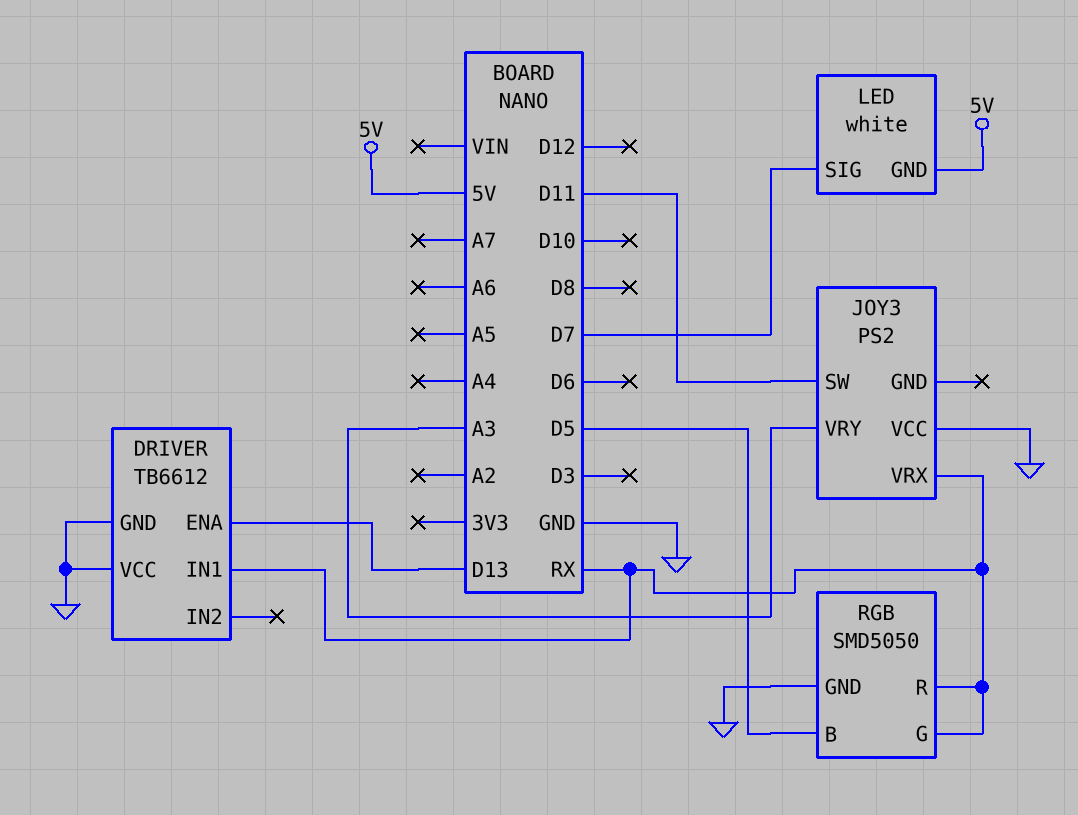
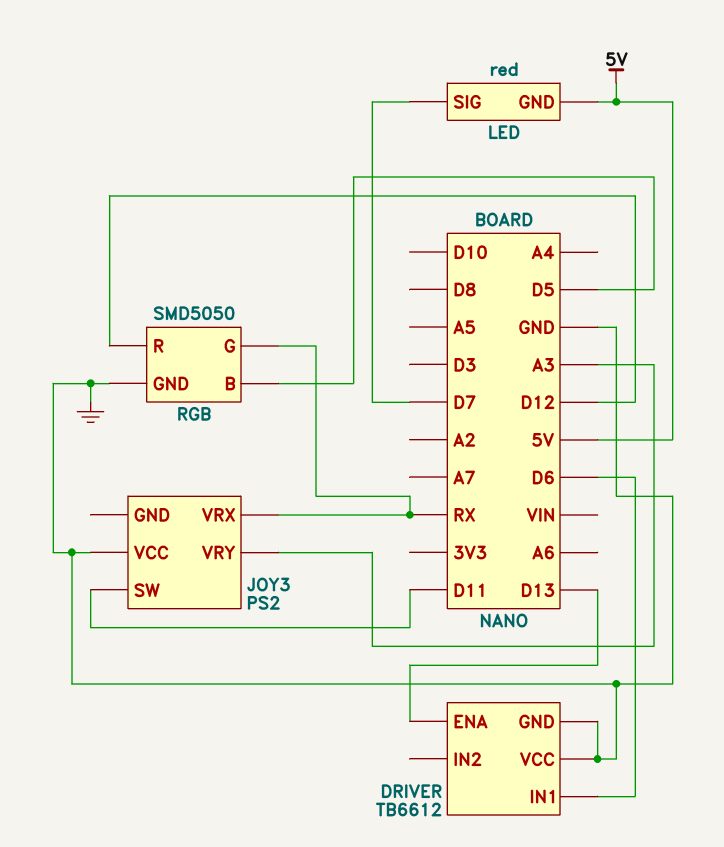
DRIVER pin IN1: RX -> D6
LED: white -> red
RGB pin R: RX -> D12

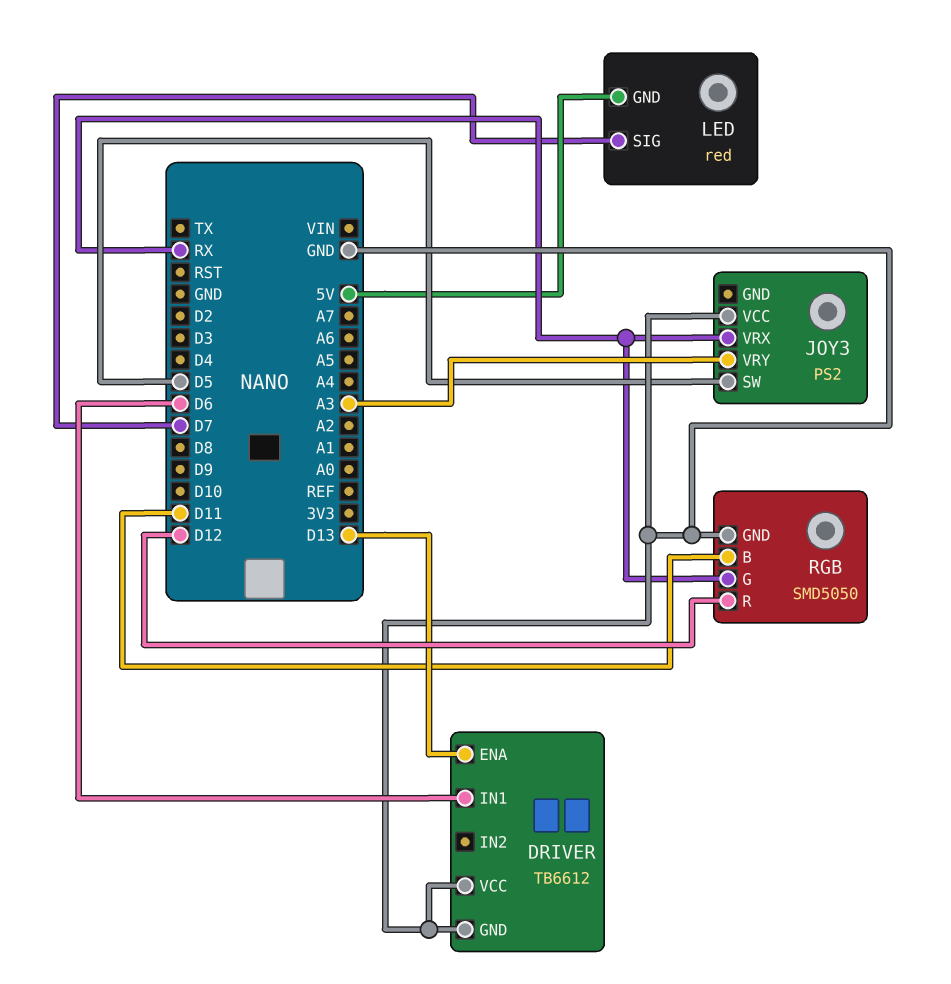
JOY3 pin SW: D11 -> D5
RGB pin B: D5 -> D11

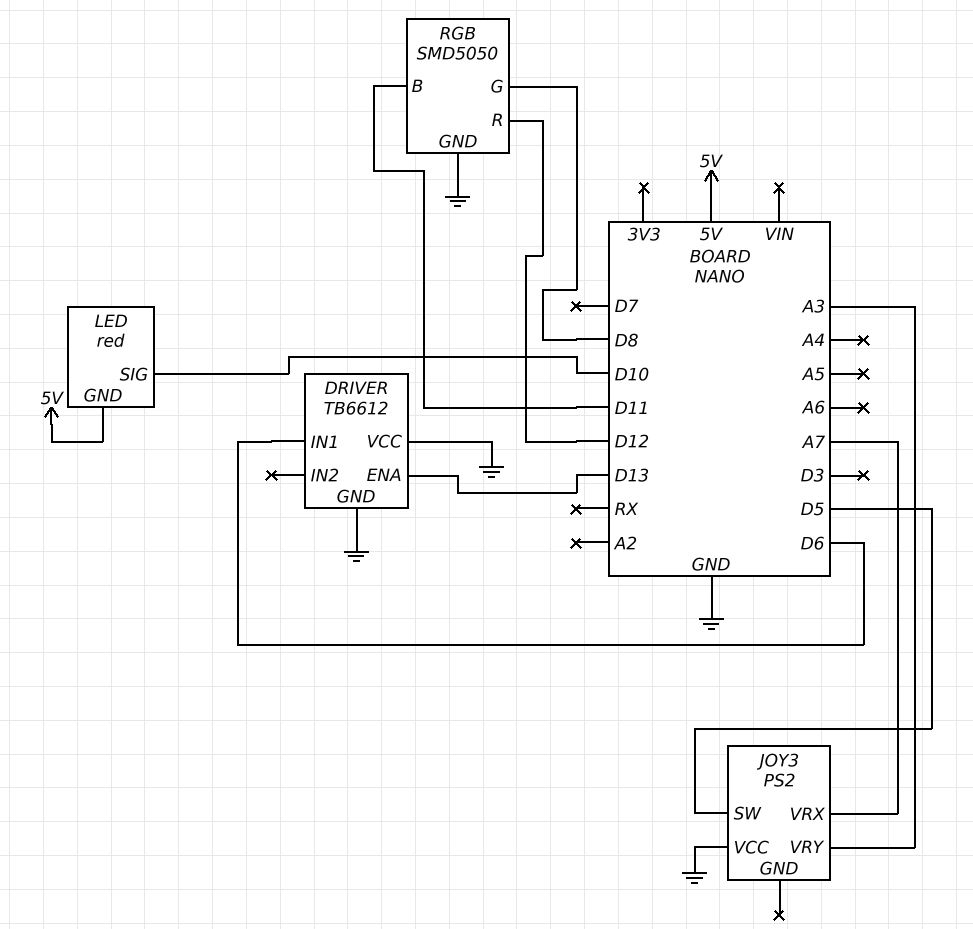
JOY3 pin VRX: RX -> A7
LED pin SIG: D7 -> D10
RGB pin G: RX -> D8

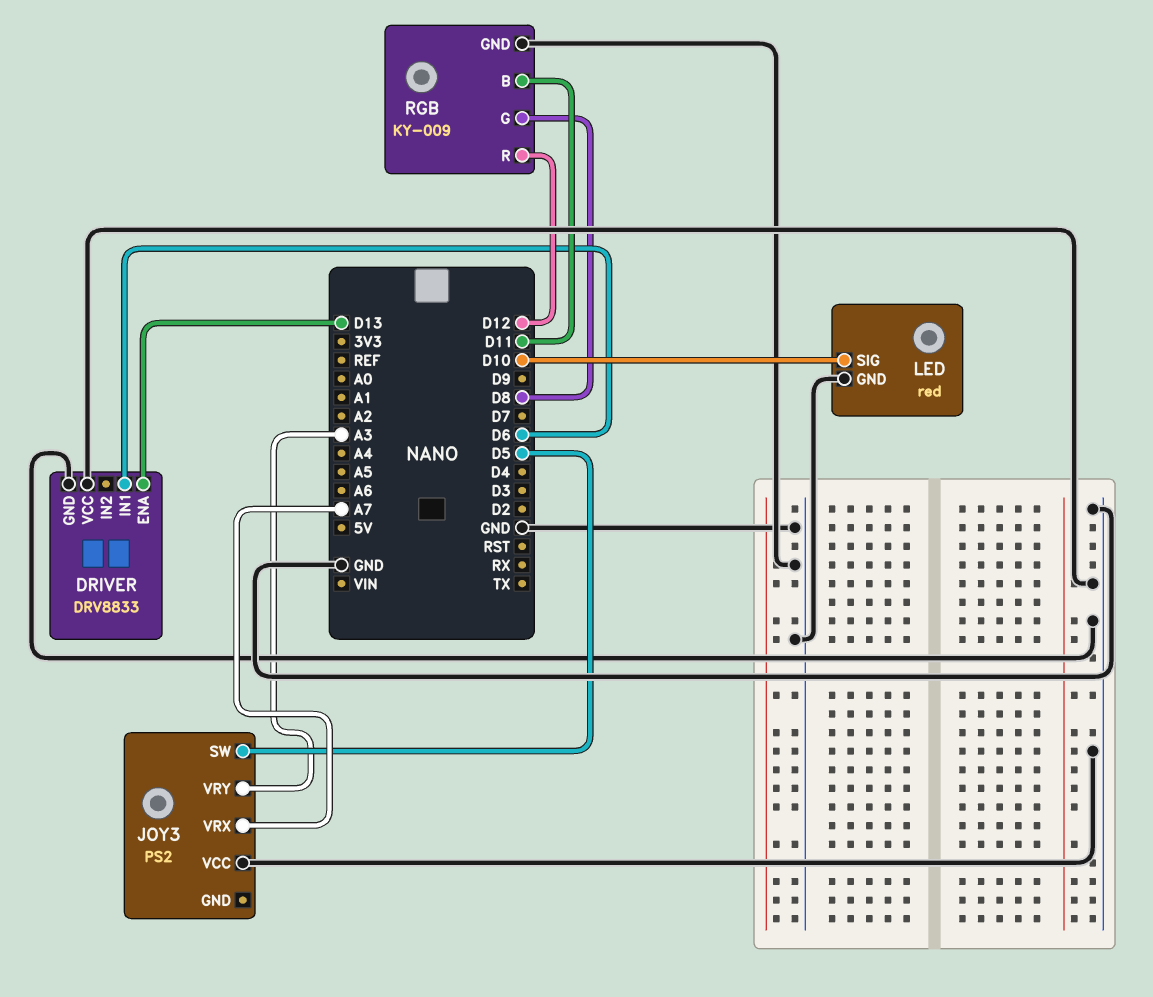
DRIVER: TB6612 -> DRV8833
LED pin GND: 5V -> GND
RGB: SMD5050 -> KY-009

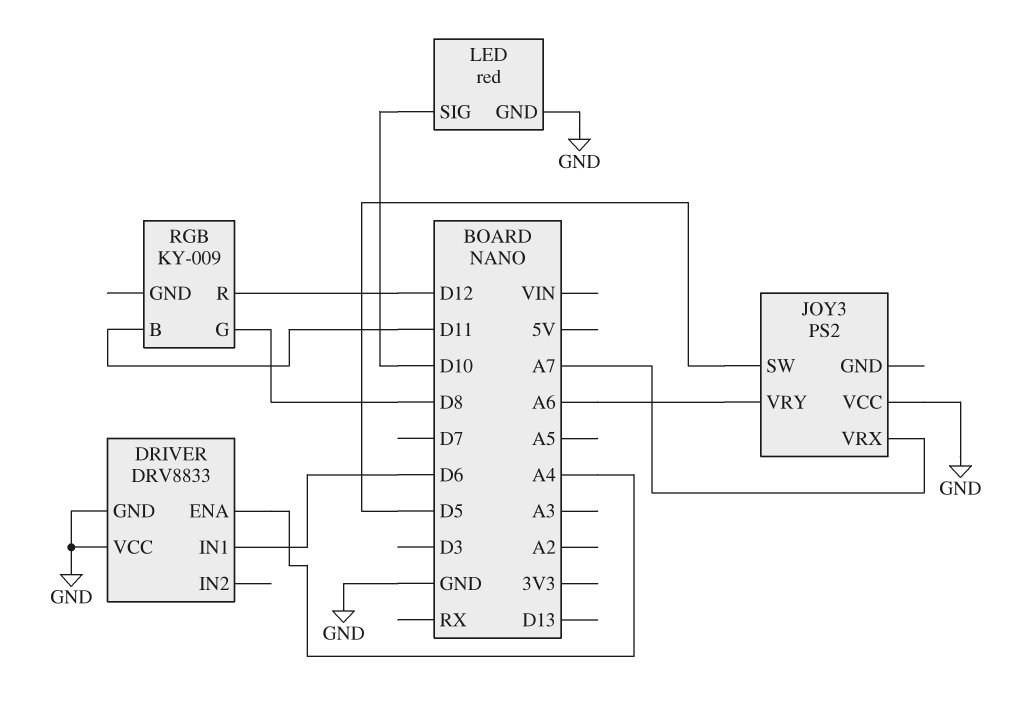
DRIVER pin ENA: D13 -> A4
JOY3 pin VRY: A3 -> A6
RGB pin GND: GND -> none

